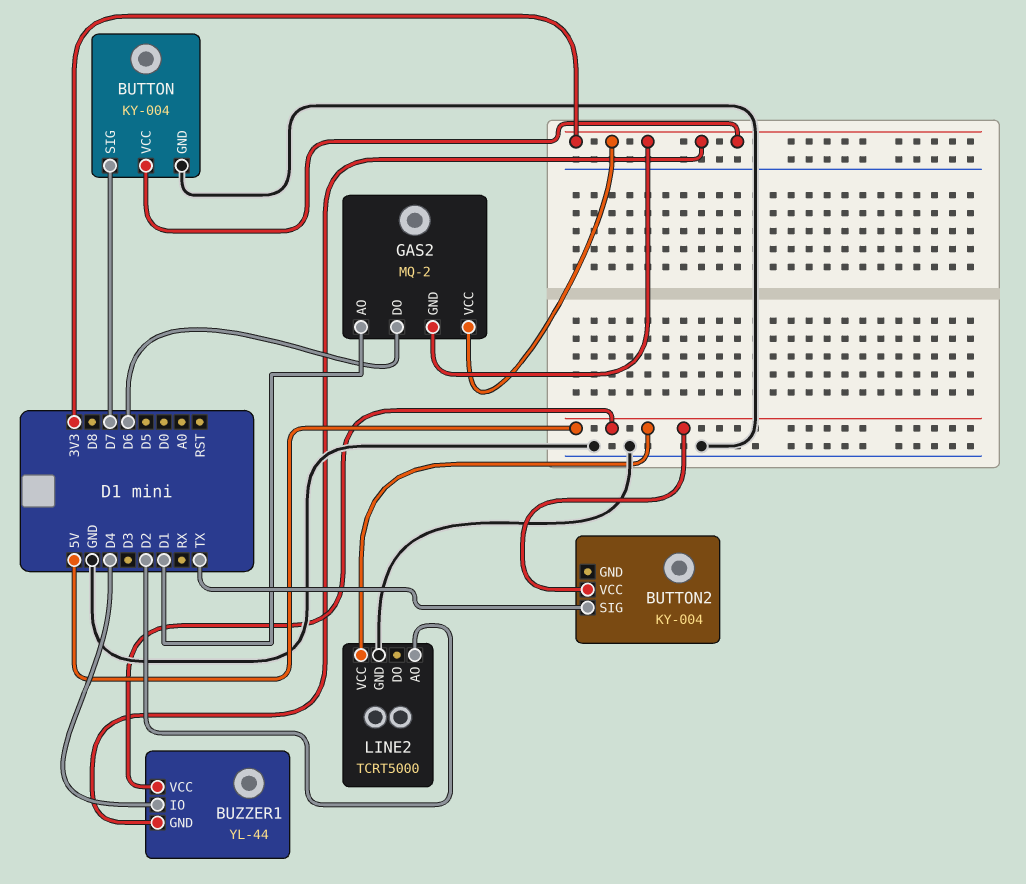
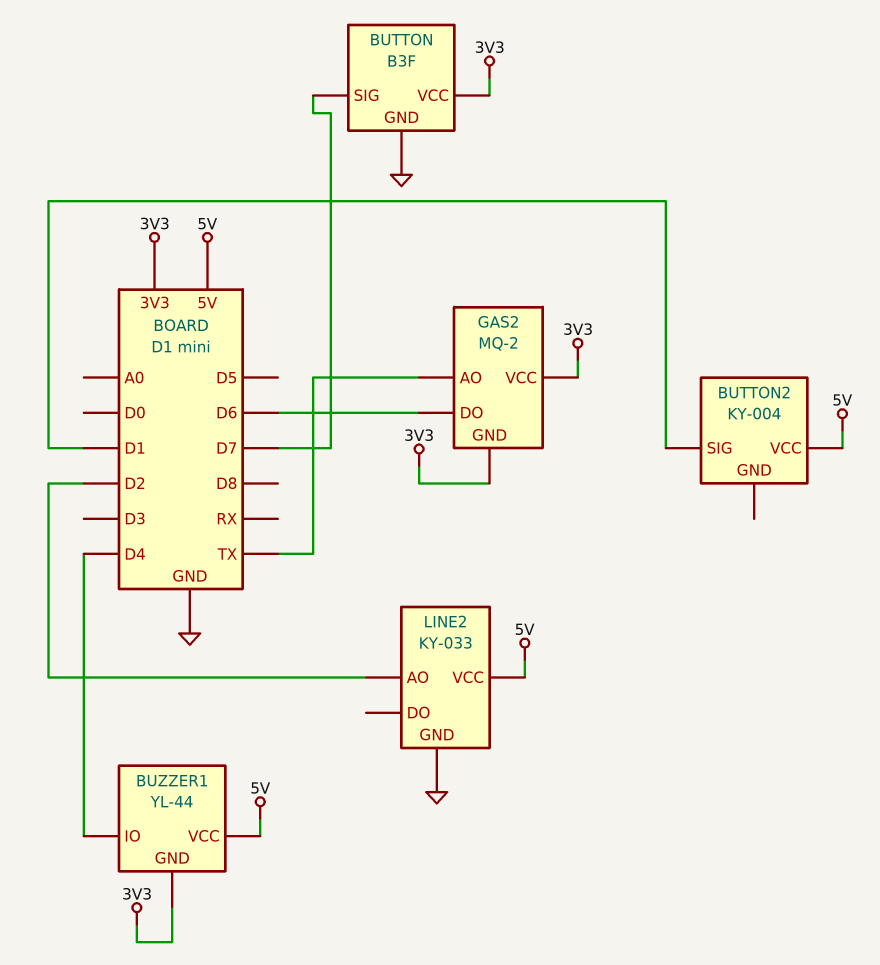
BUTTON: KY-004 -> B3F
BUTTON2 pin SIG: TX -> D1
GAS2 pin AO: D1 -> TX
LINE2: TCRT5000 -> KY-033

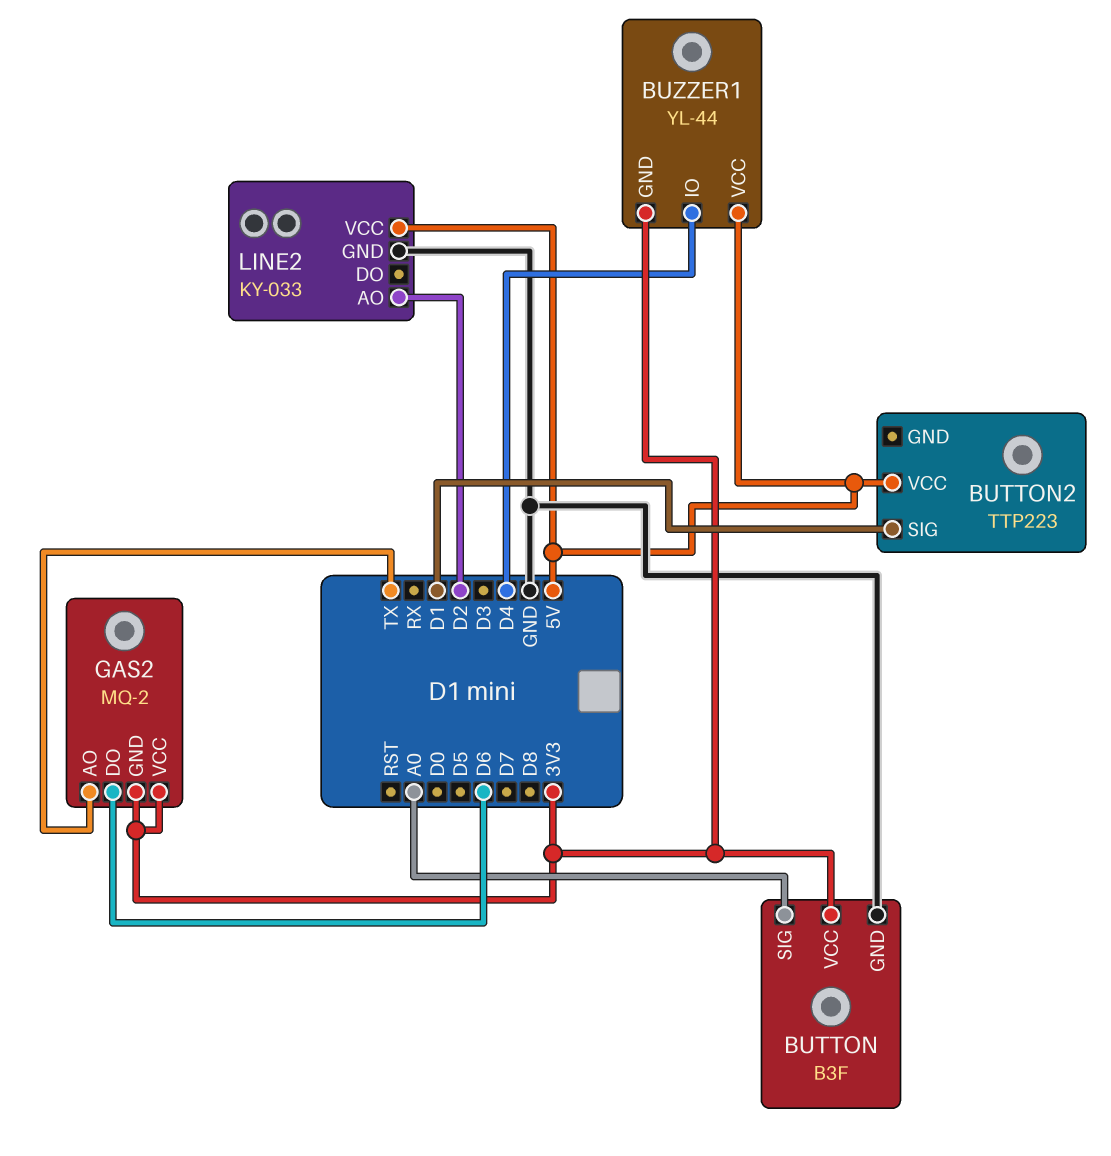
BUTTON pin SIG: D7 -> A0
BUTTON2: KY-004 -> TTP223

